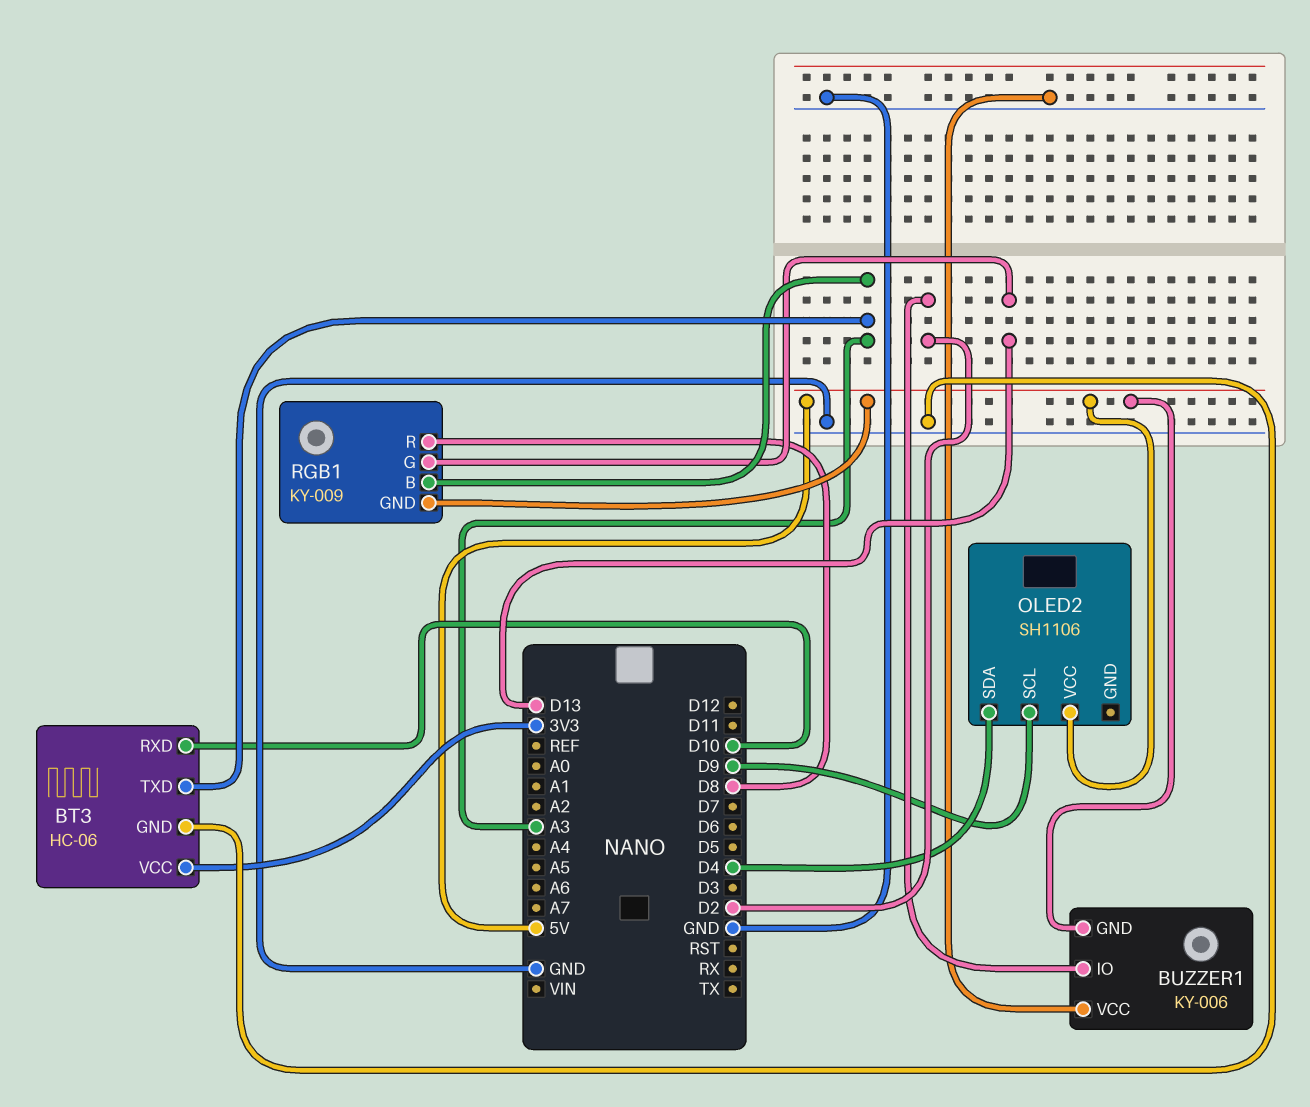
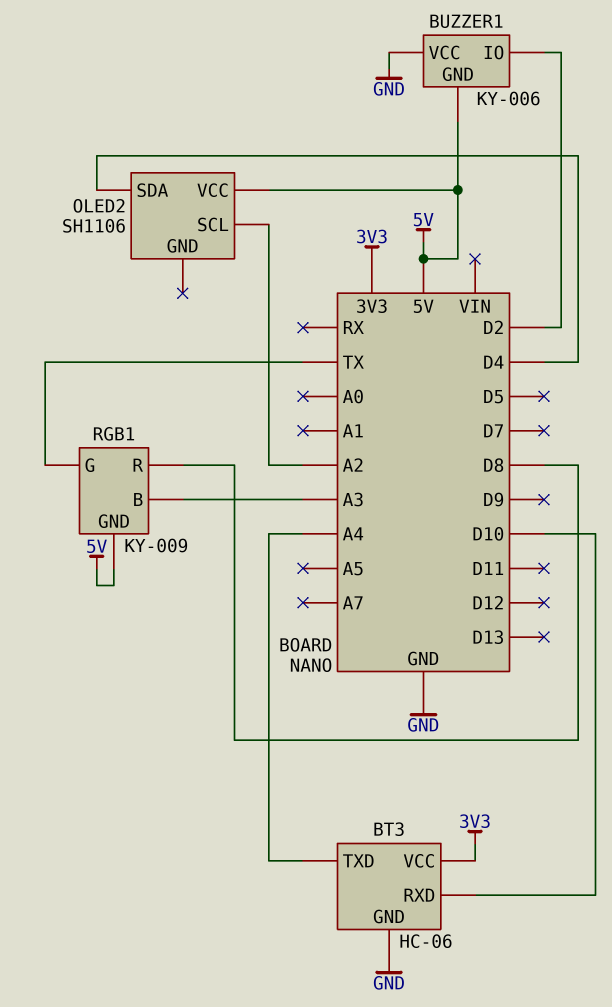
BT3 pin TXD: A3 -> A4
OLED2 pin SCL: D9 -> A2
RGB1 pin G: D13 -> TX

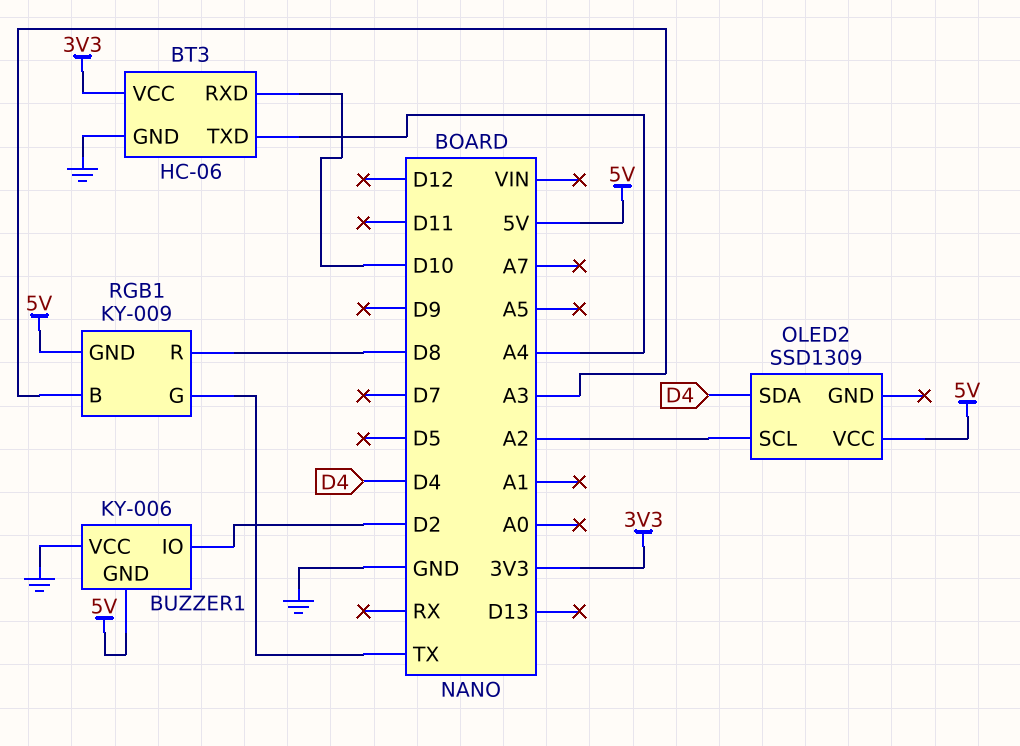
OLED2: SH1106 -> SSD1309

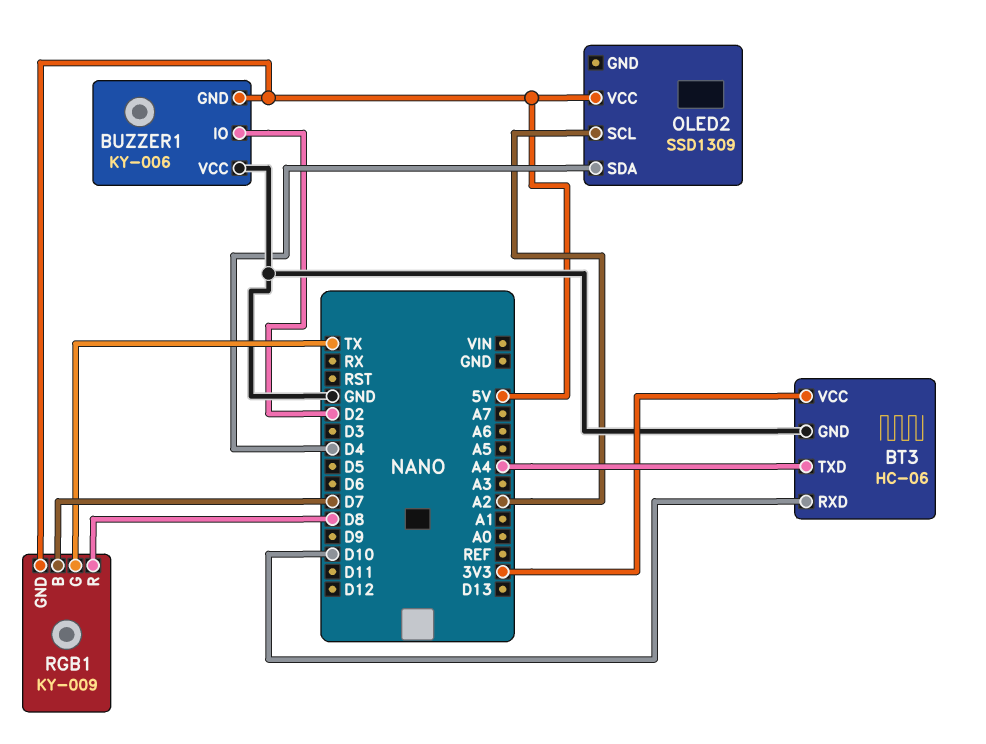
RGB1 pin B: A3 -> D7

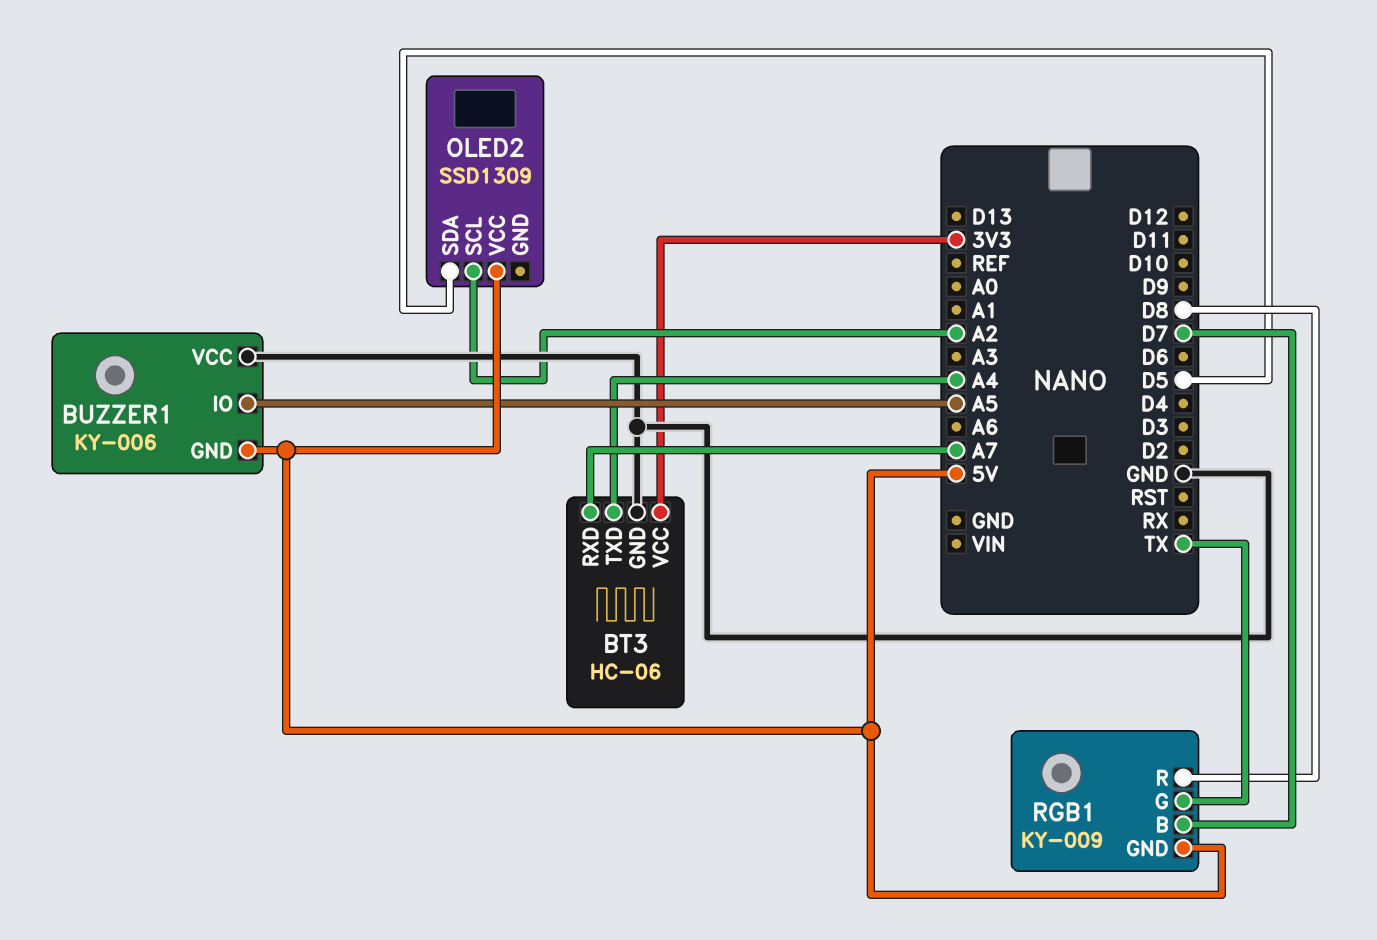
BT3 pin RXD: D10 -> A7
BUZZER1 pin IO: D2 -> A5
OLED2 pin SDA: D4 -> D5

